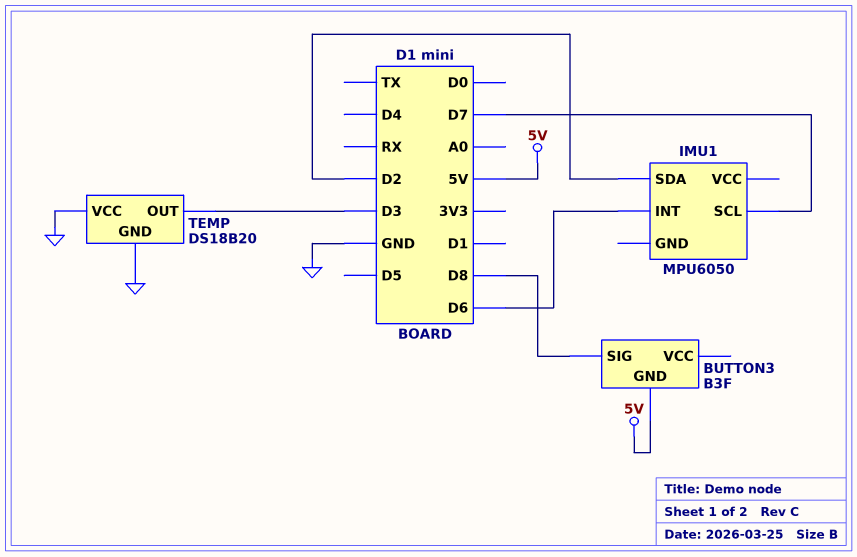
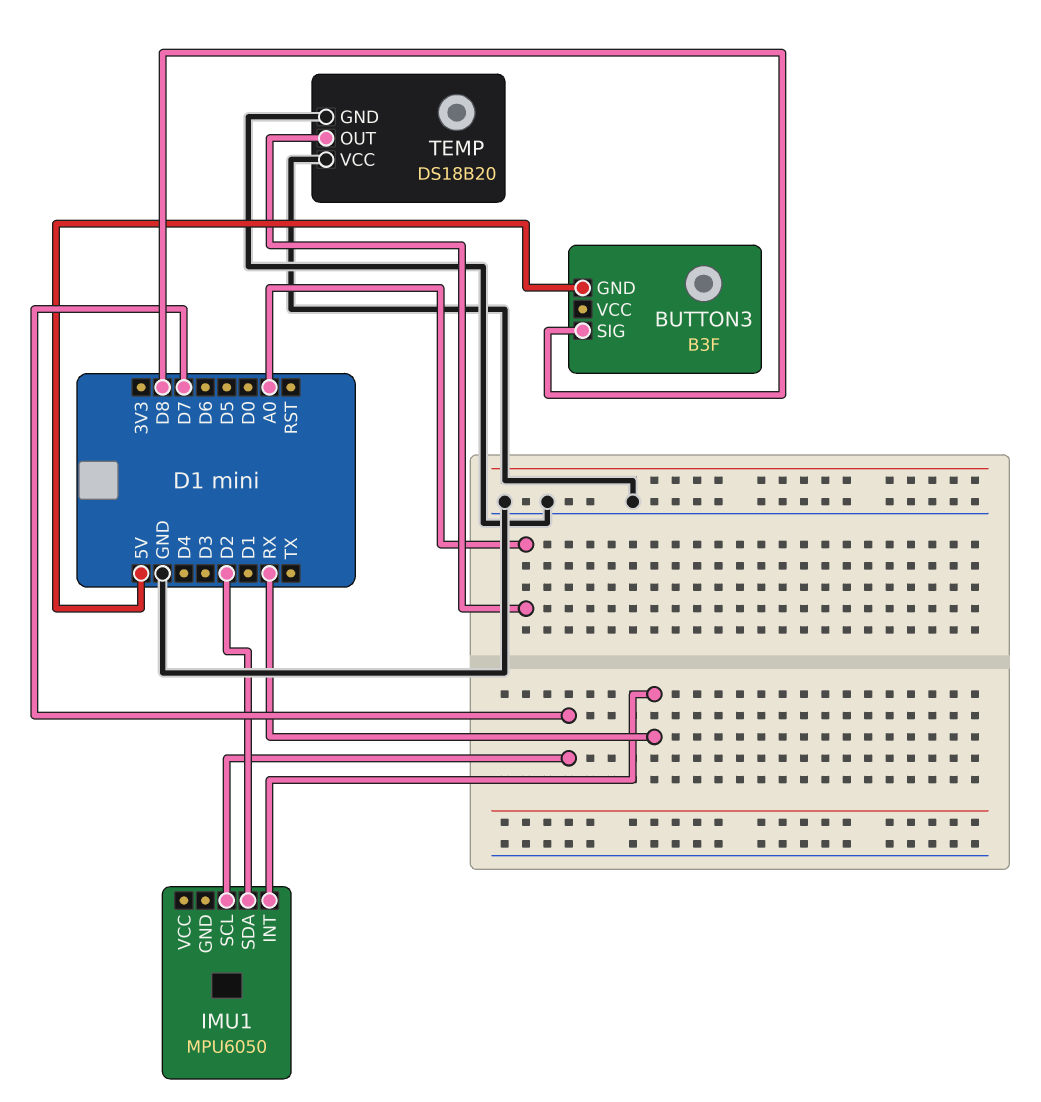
IMU1 pin INT: D6 -> RX
TEMP pin OUT: D3 -> A0

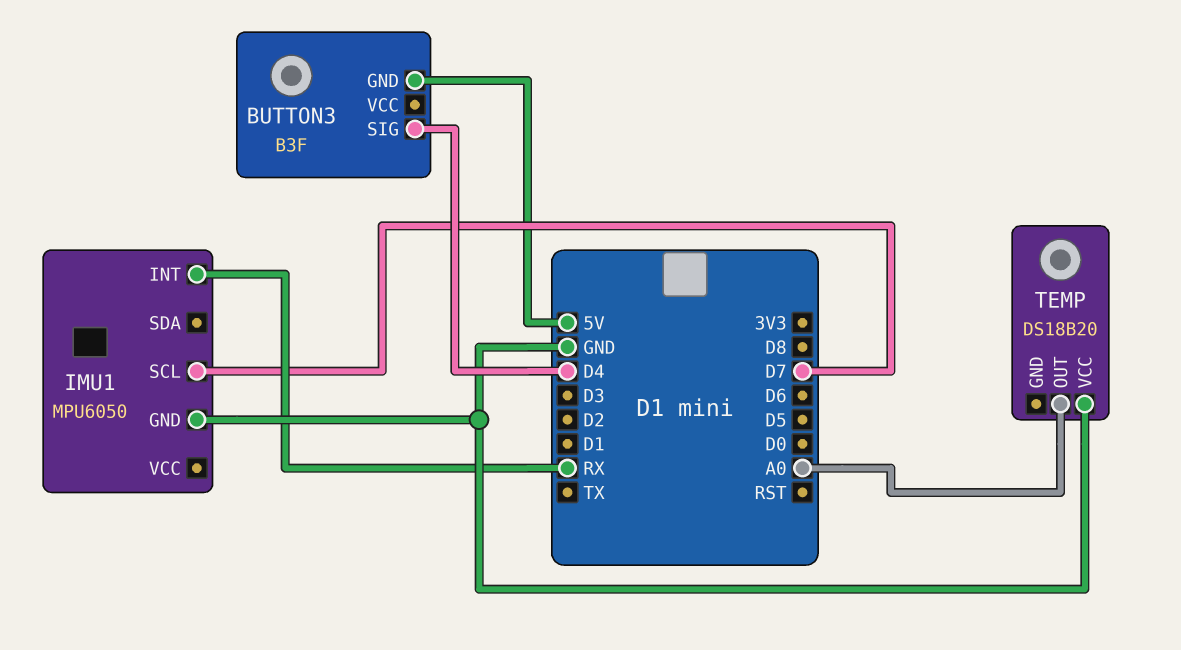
BUTTON3 pin SIG: D8 -> D4
IMU1 pin GND: none -> GND
IMU1 pin SDA: D2 -> none
TEMP pin GND: GND -> none

